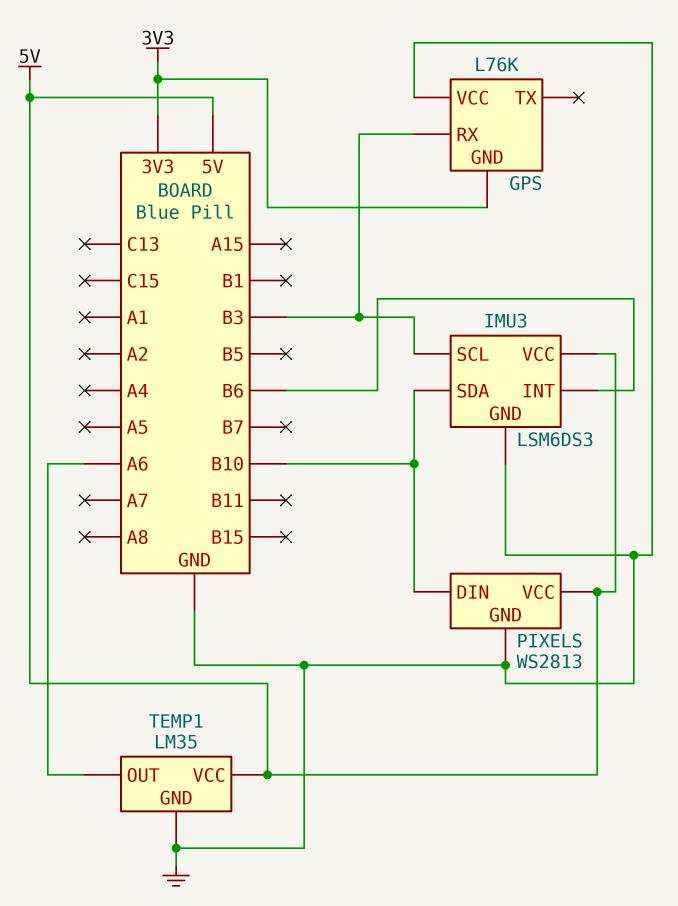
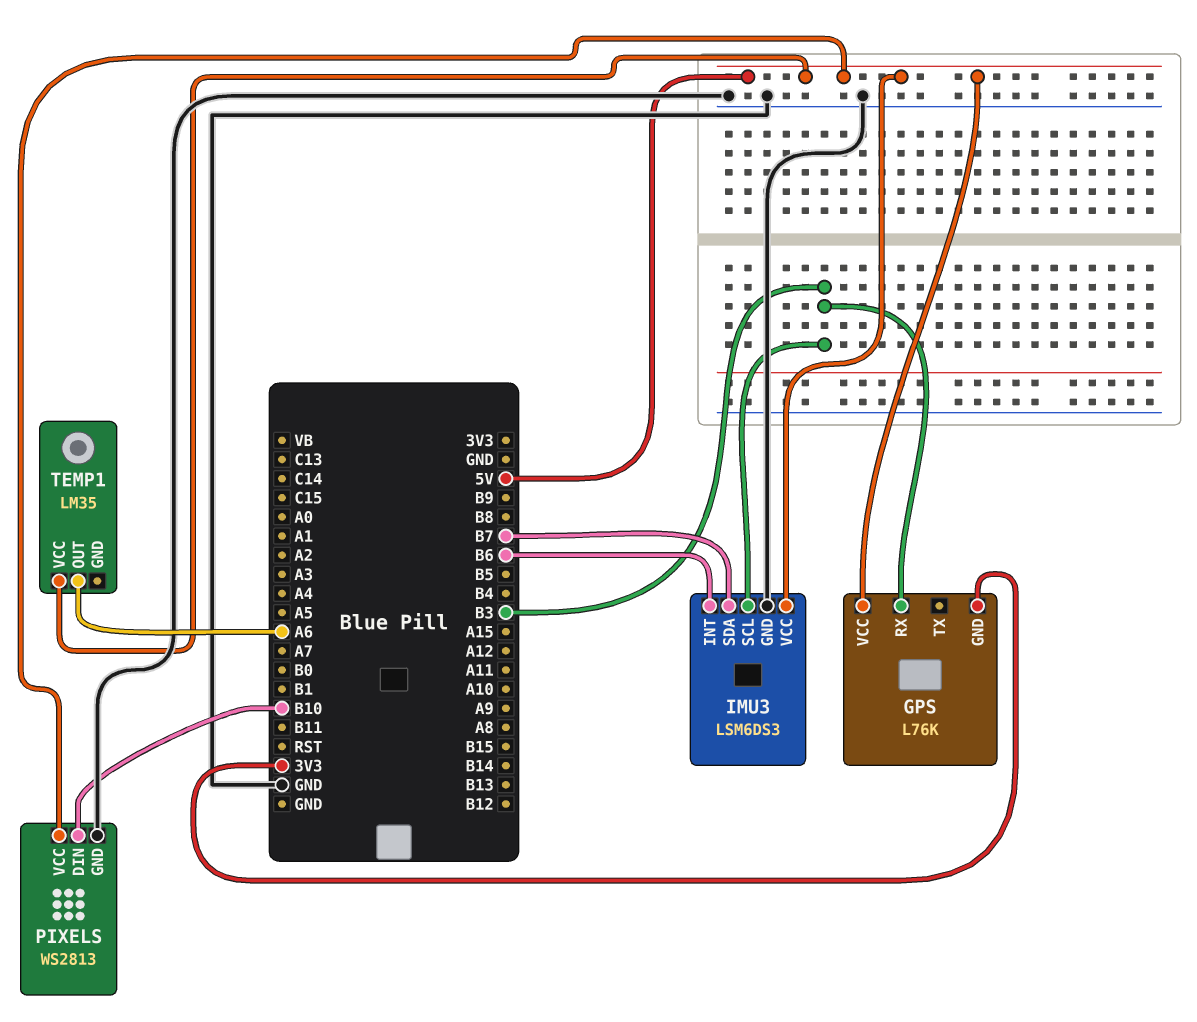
GPS pin VCC: GND -> 5V
IMU3 pin SDA: B10 -> B7
TEMP1 pin GND: GND -> none

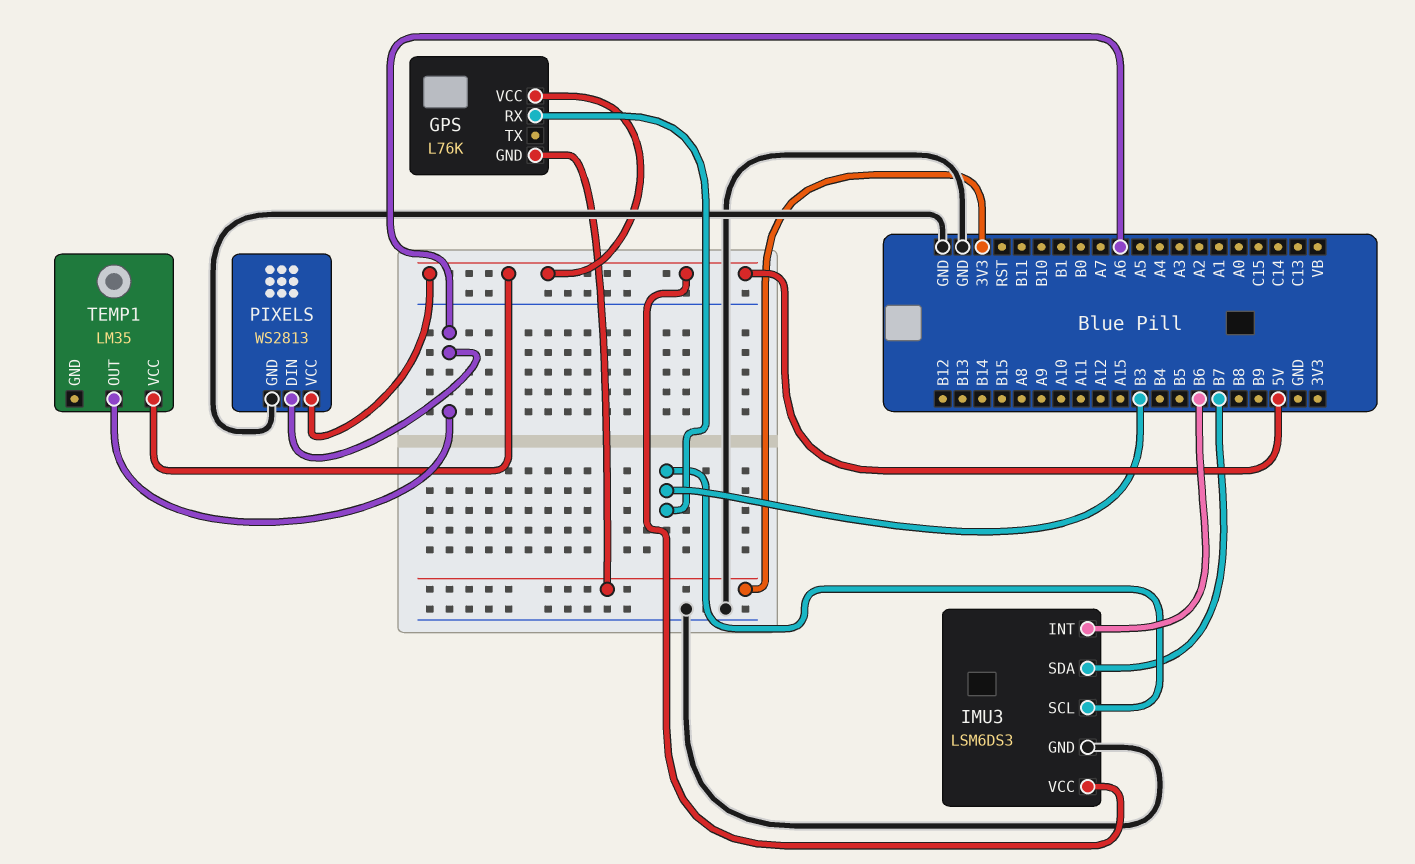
PIXELS pin DIN: B10 -> A6

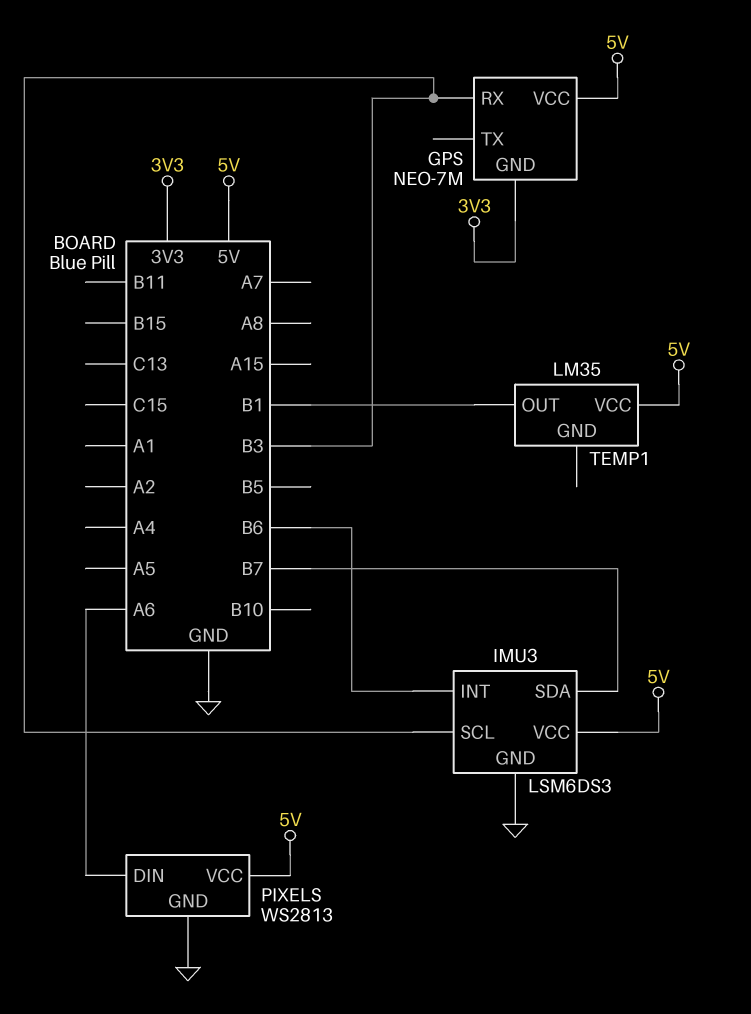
GPS: L76K -> NEO-7M
TEMP1 pin OUT: A6 -> B1

